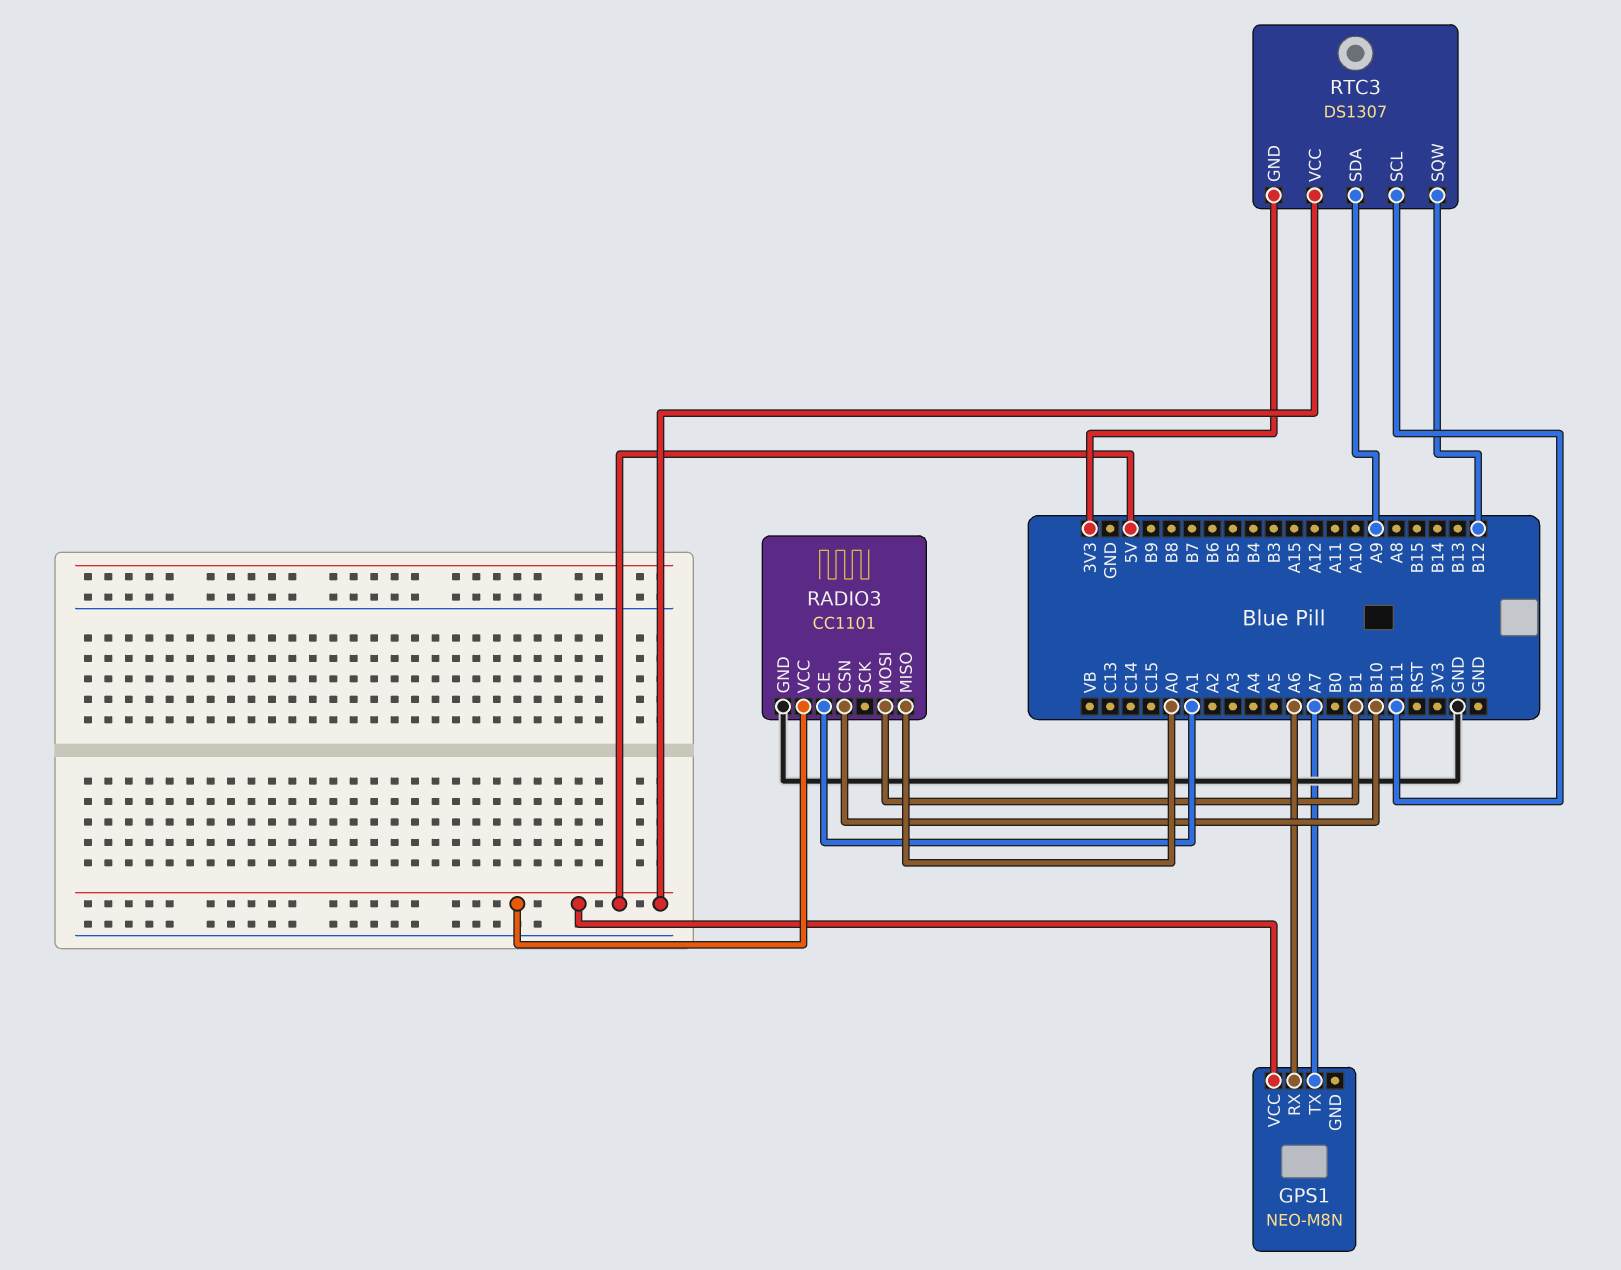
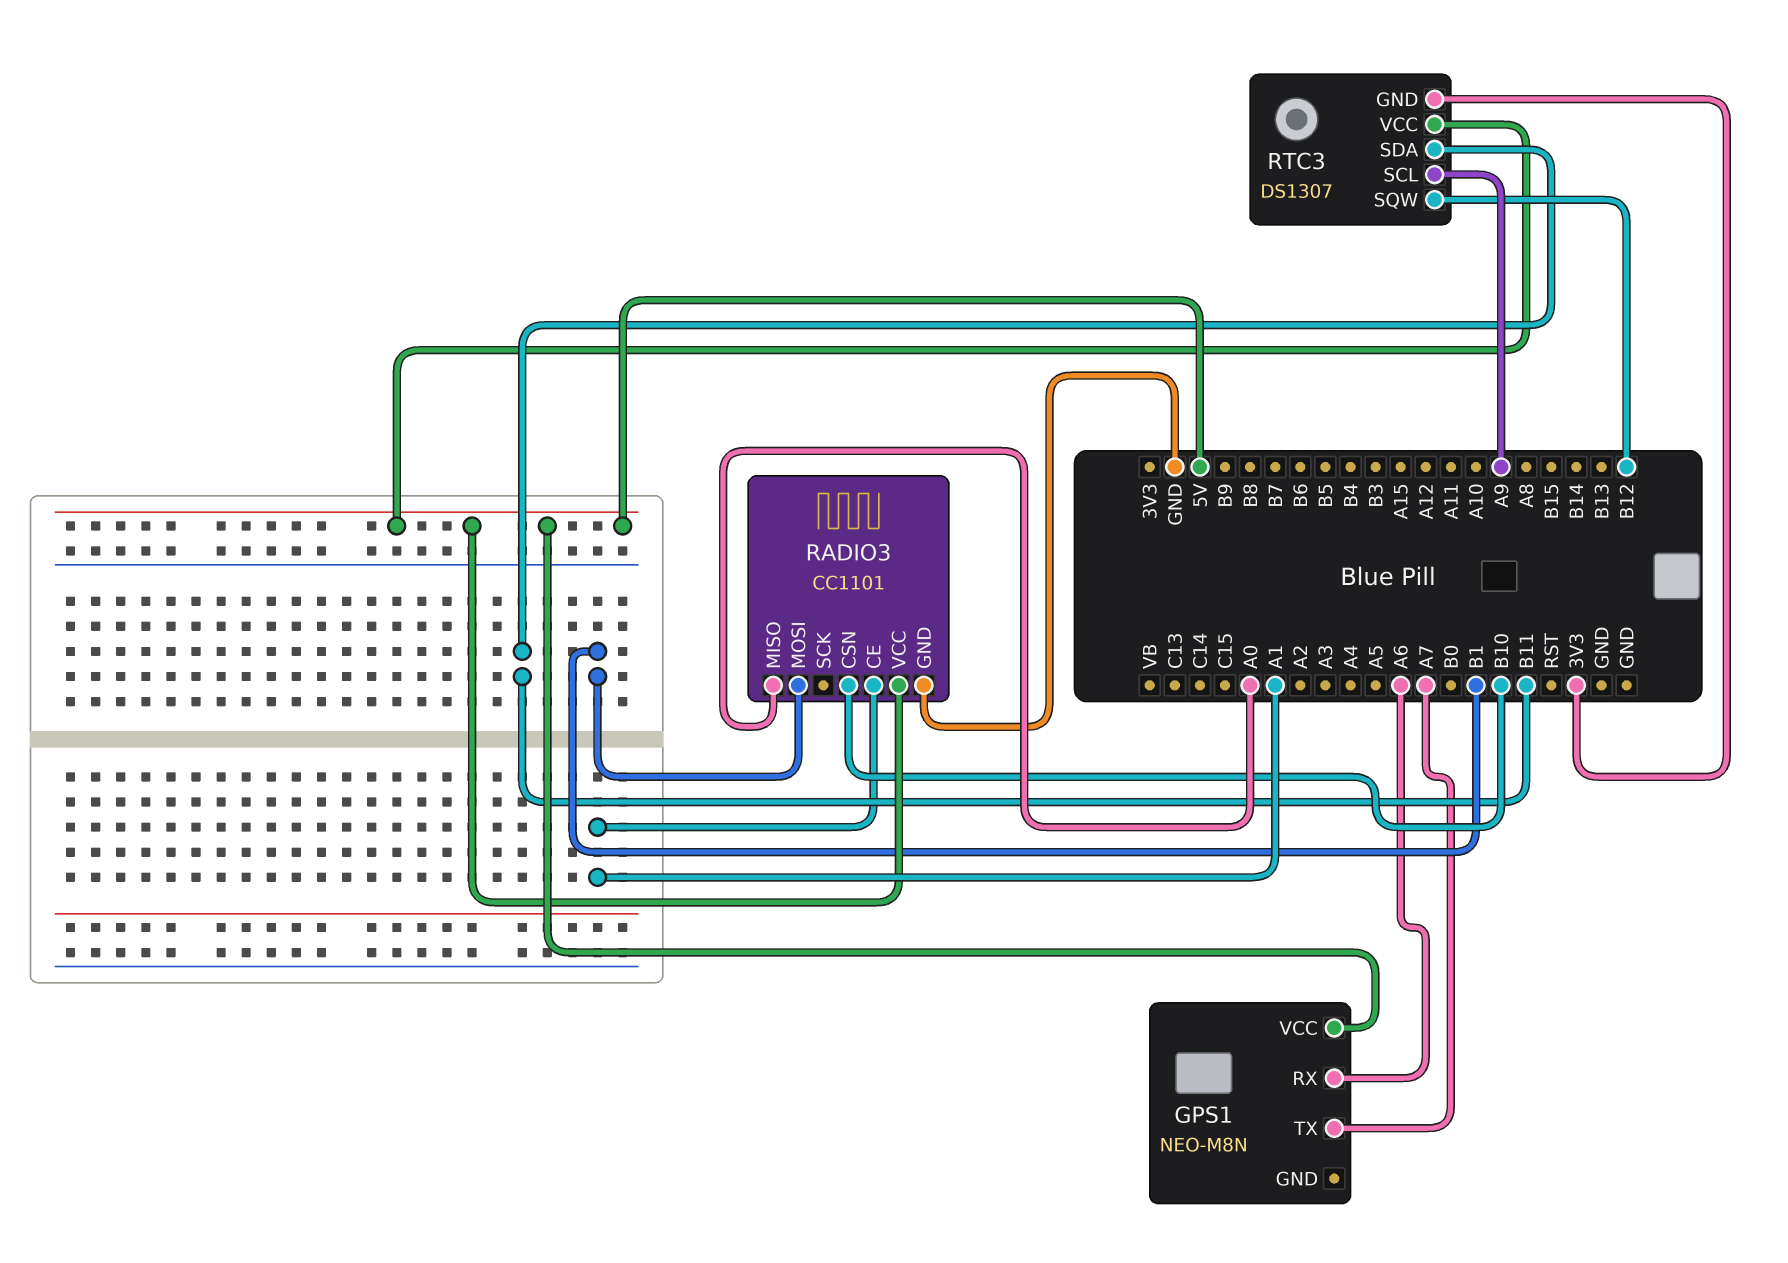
RTC3 pin SCL: B11 -> A9
RTC3 pin SDA: A9 -> B11

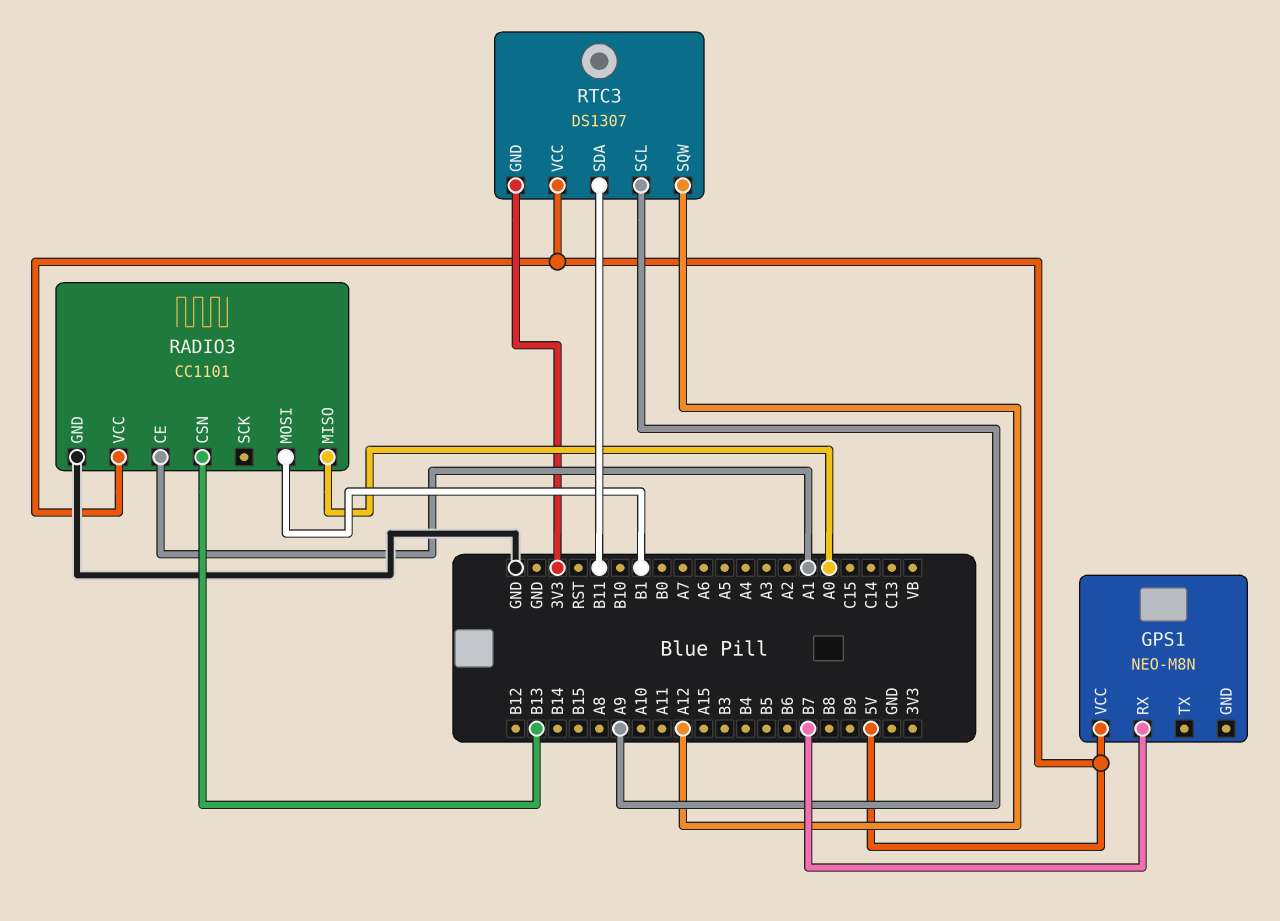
GPS1 pin RX: A6 -> B7
GPS1 pin TX: A7 -> none
RADIO3 pin CSN: B10 -> B13
RTC3 pin SQW: B12 -> A12

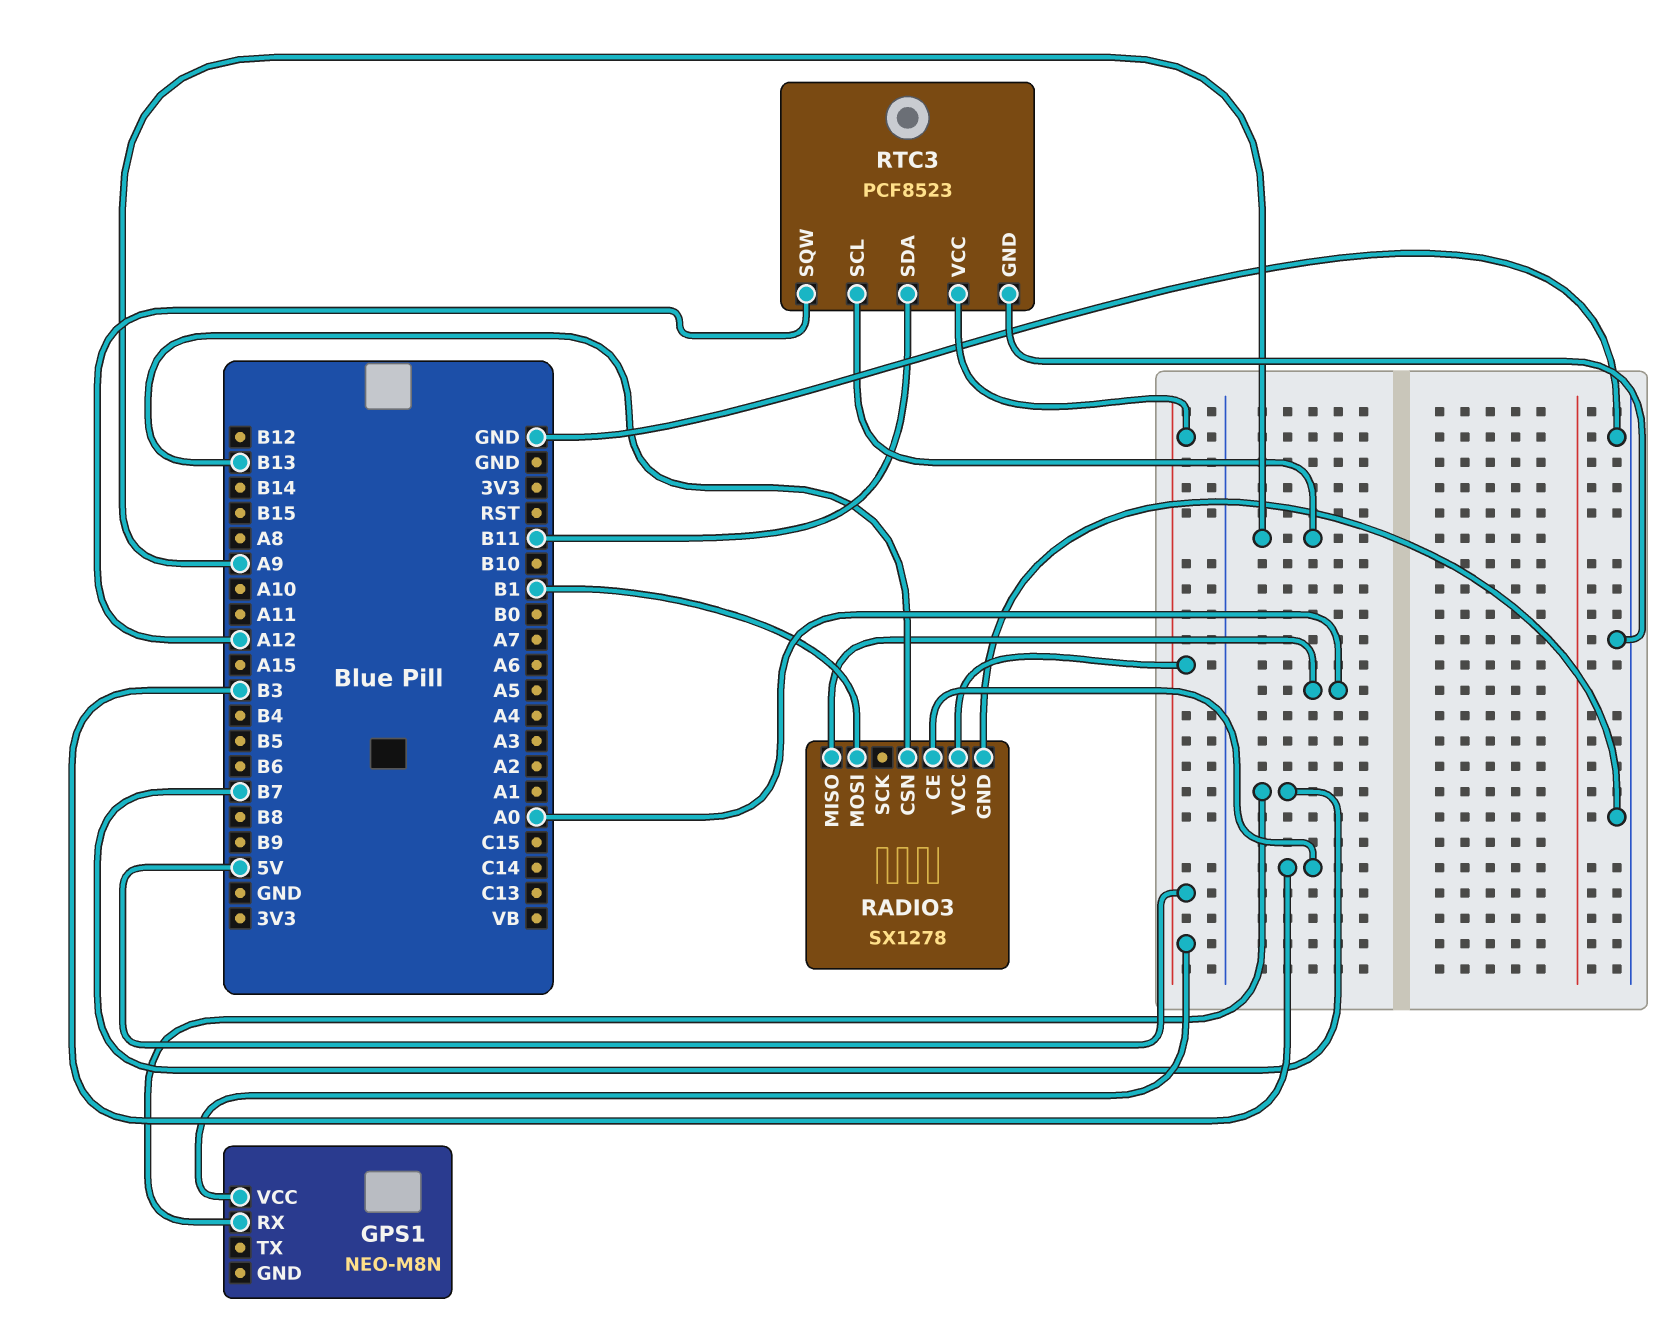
RADIO3: CC1101 -> SX1278
RADIO3 pin CE: A1 -> B3
RTC3: DS1307 -> PCF8523
RTC3 pin GND: 3V3 -> GND

